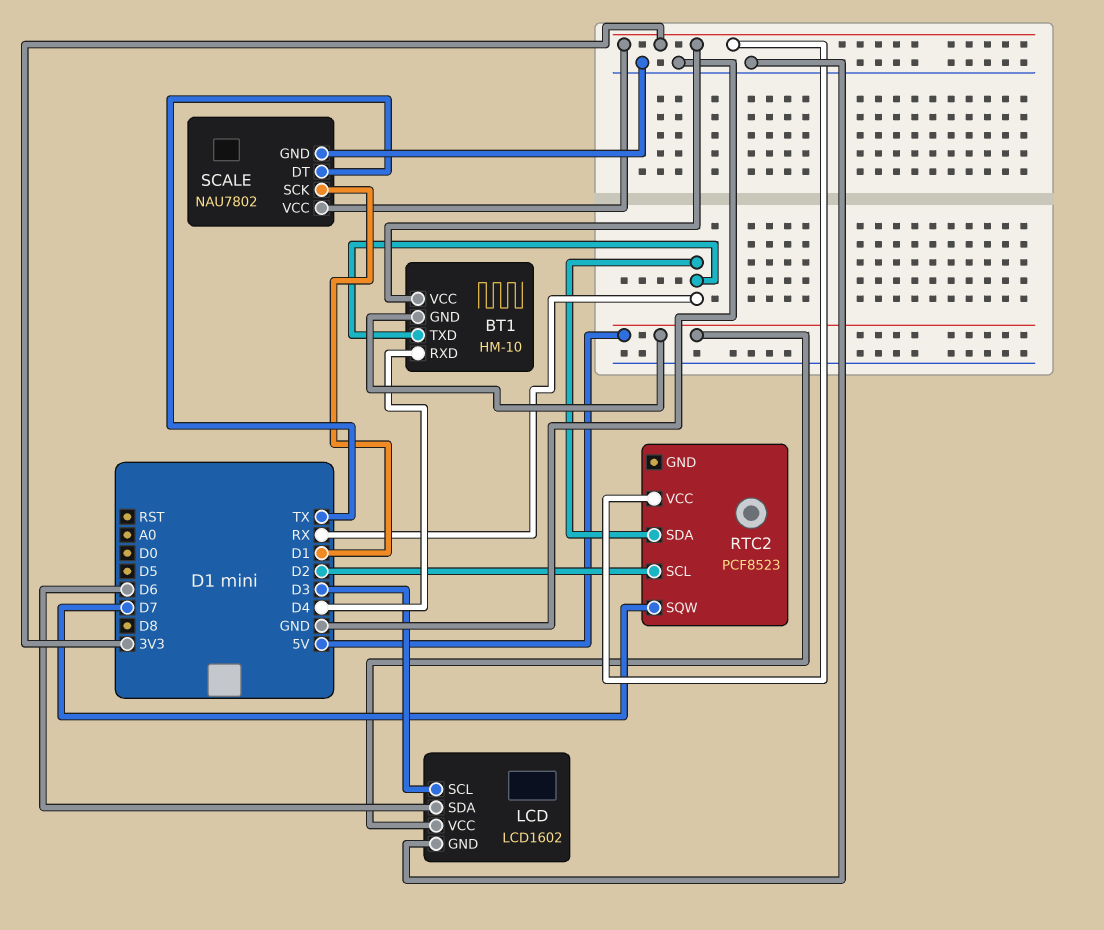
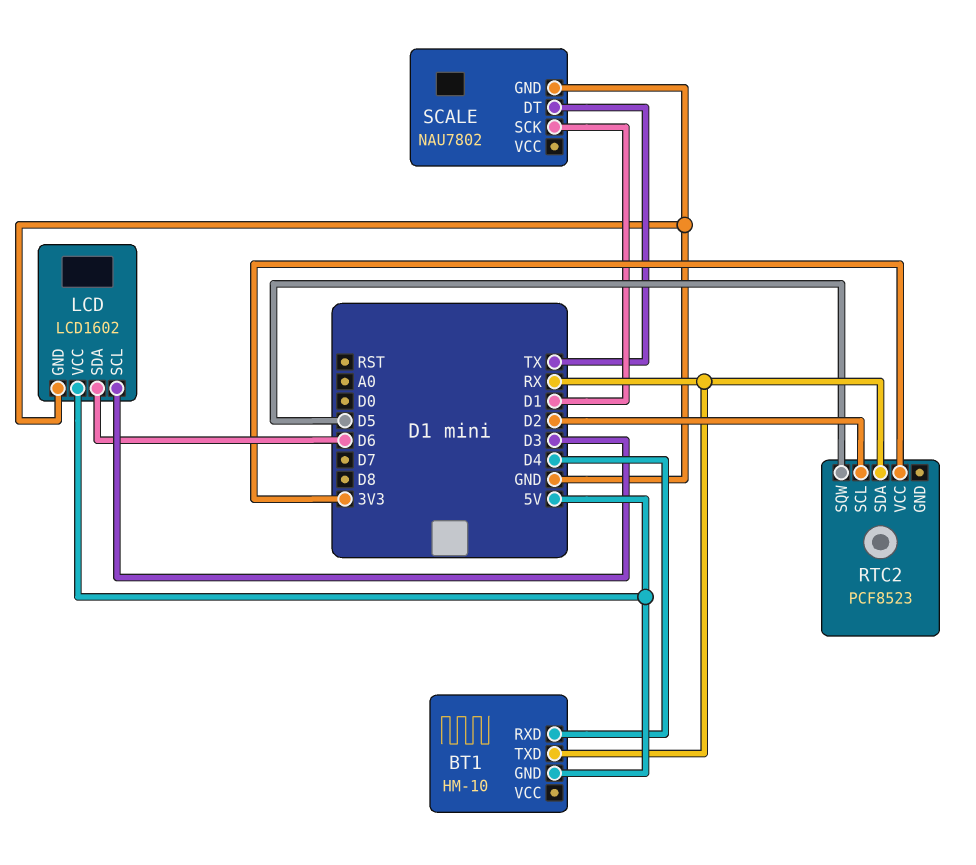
BT1 pin VCC: 3V3 -> none
RTC2 pin SQW: D7 -> D5
SCALE pin VCC: 3V3 -> none

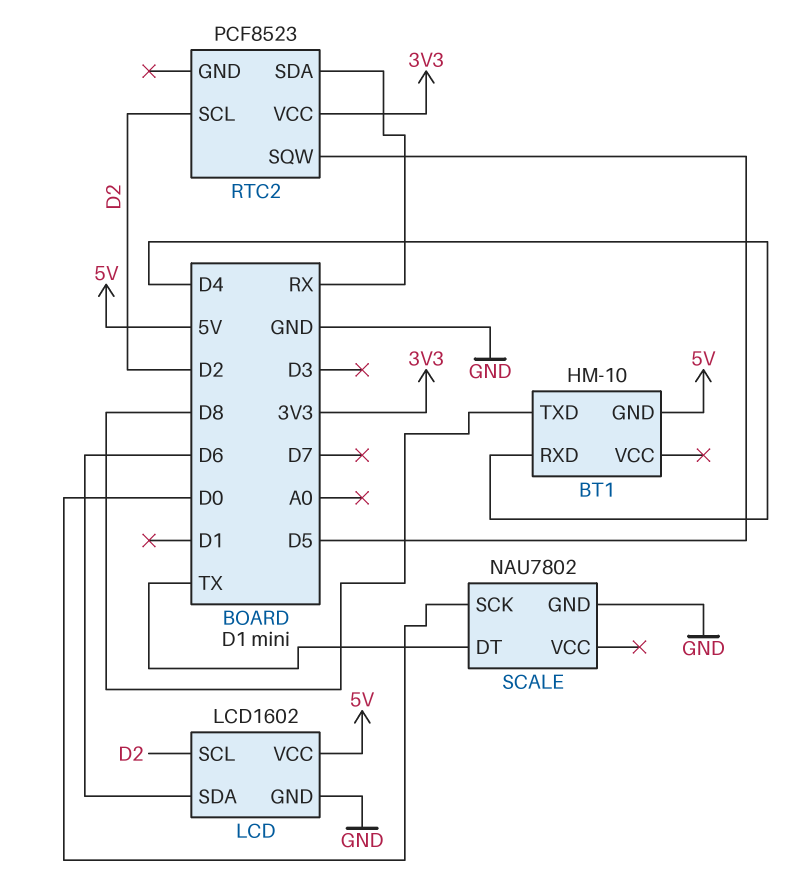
BT1 pin TXD: RX -> D8
LCD pin SCL: D3 -> D2
SCALE pin SCK: D1 -> D0

